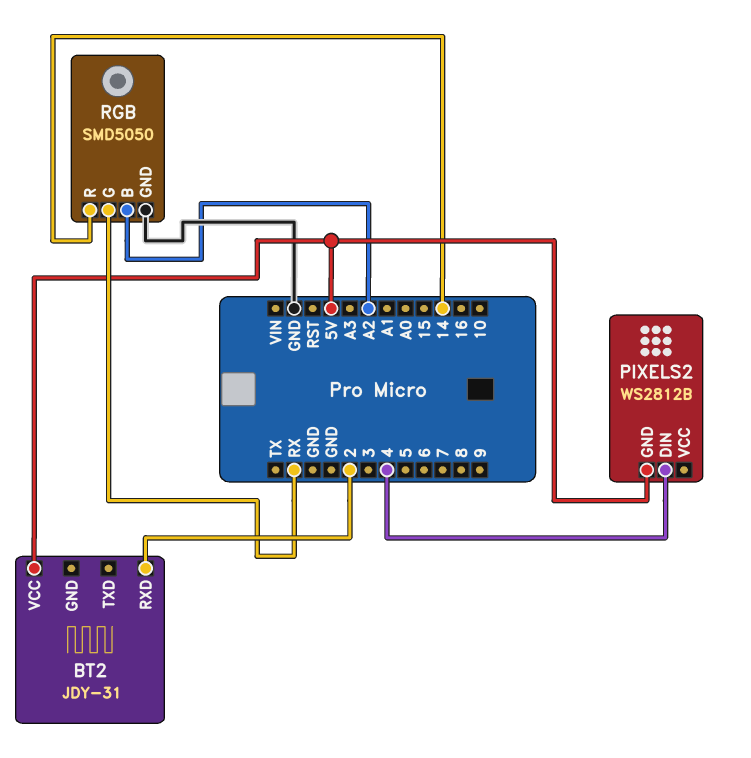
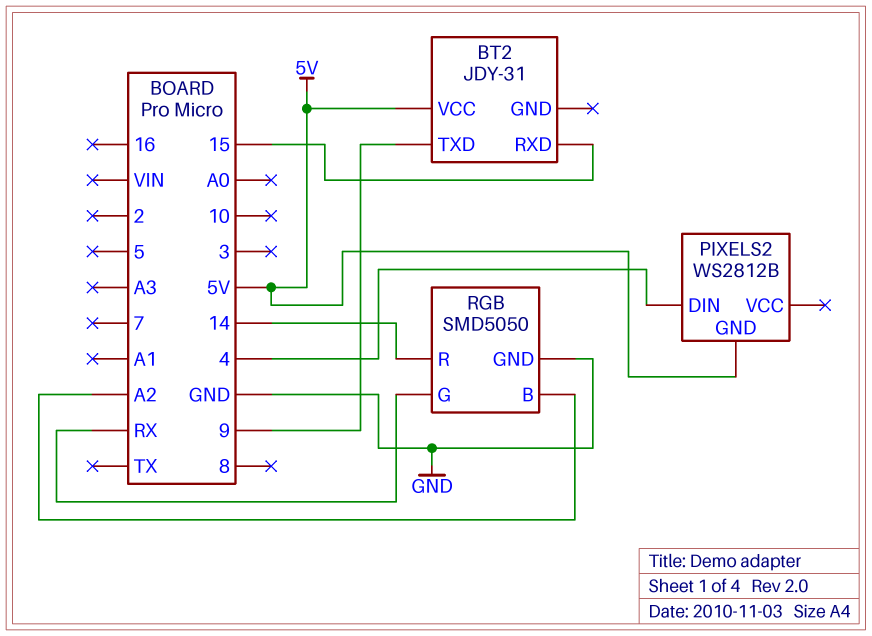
BT2 pin RXD: 2 -> 15
BT2 pin TXD: none -> 9

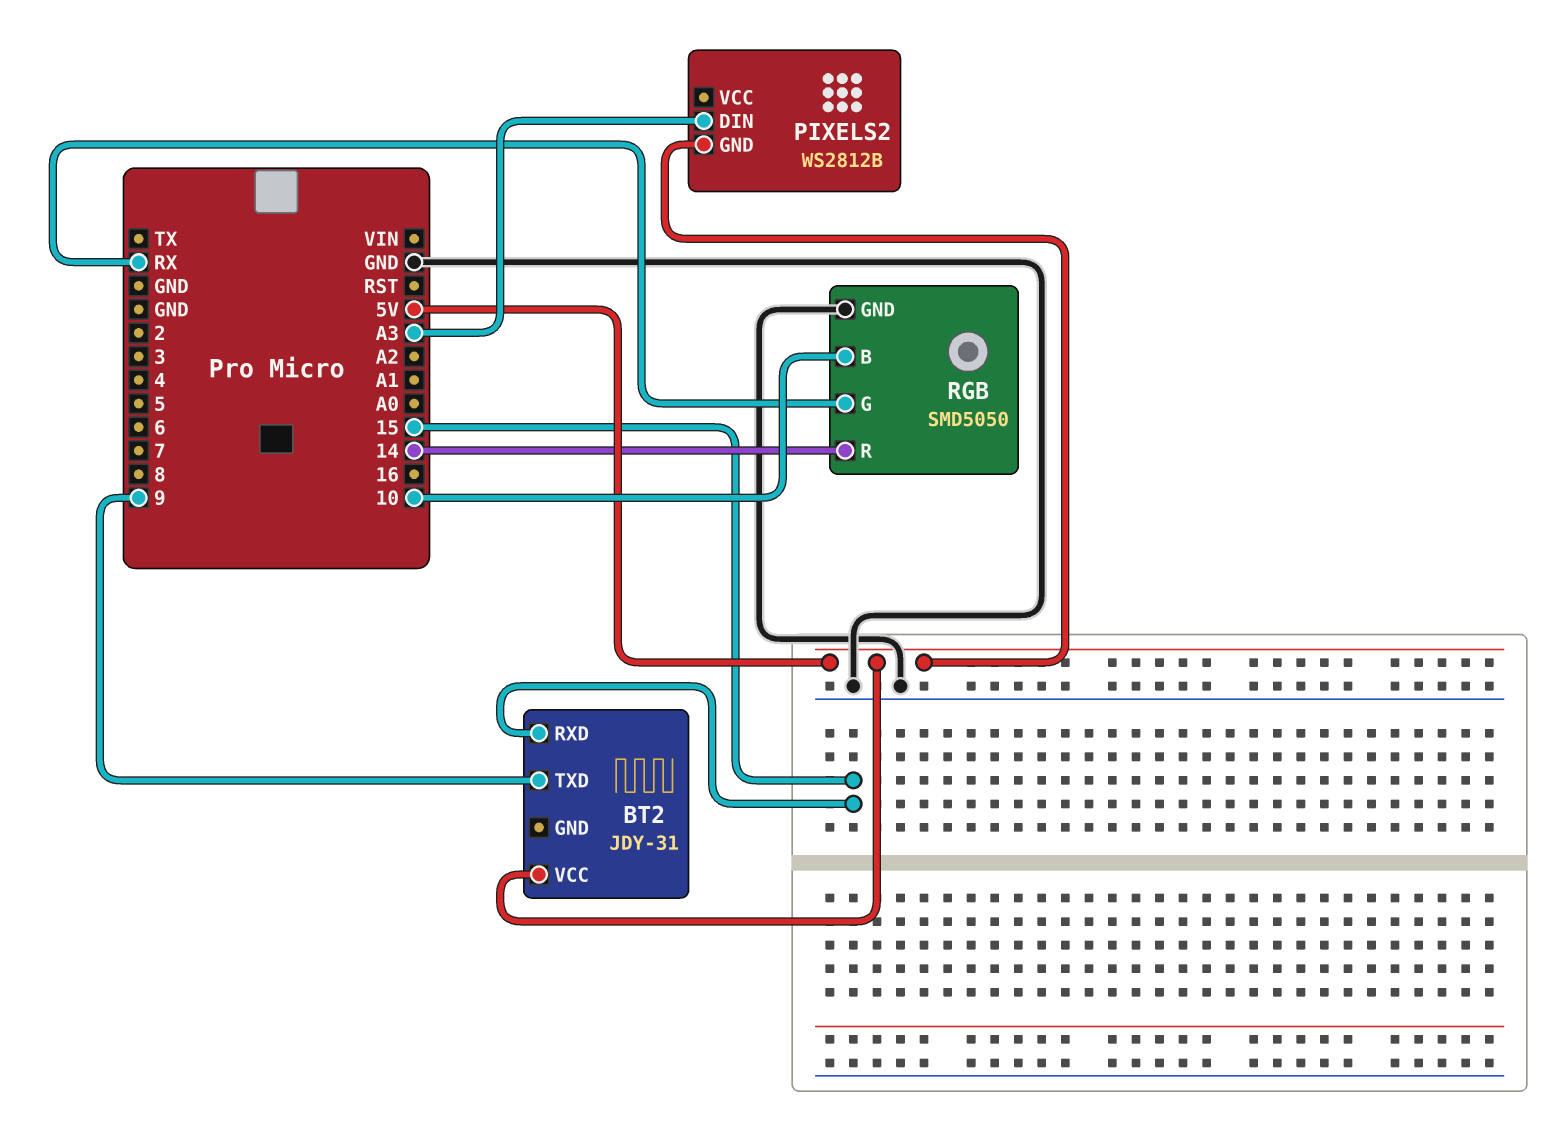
PIXELS2 pin DIN: 4 -> A3
RGB pin B: A2 -> 10

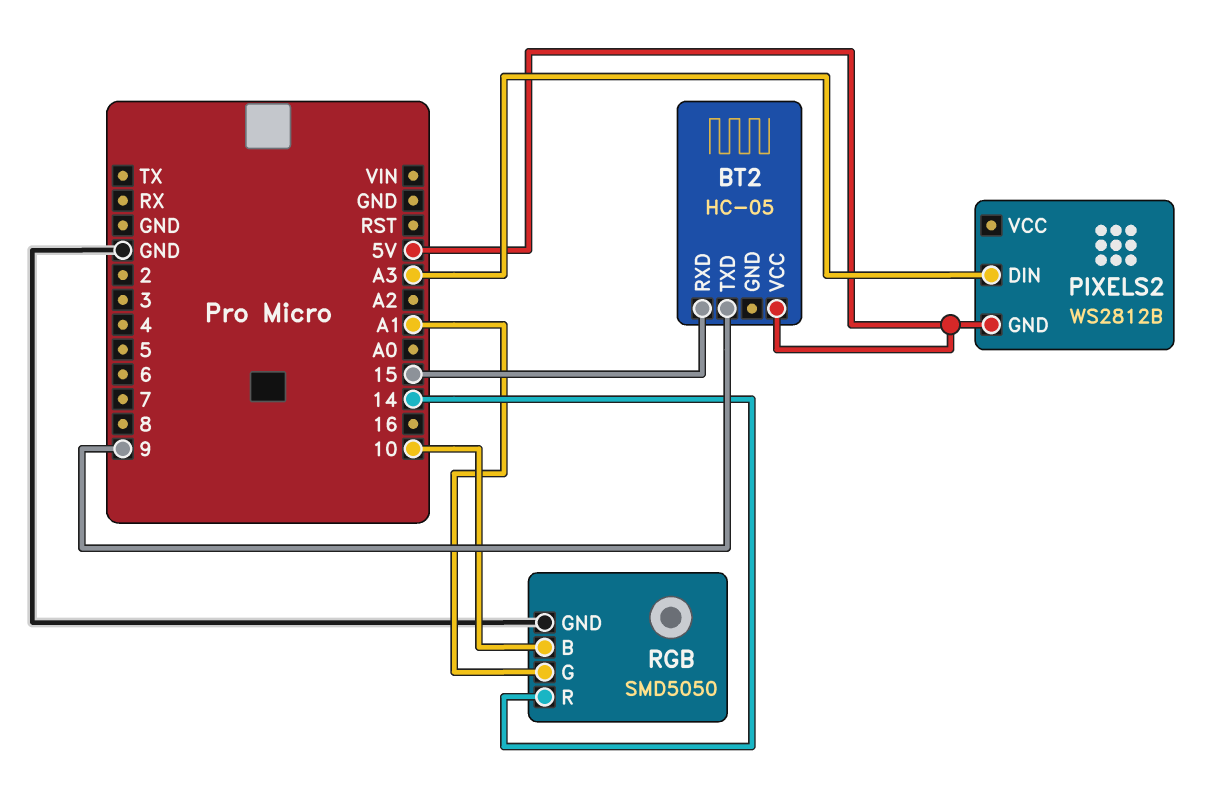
BT2: JDY-31 -> HC-05
RGB pin G: RX -> A1

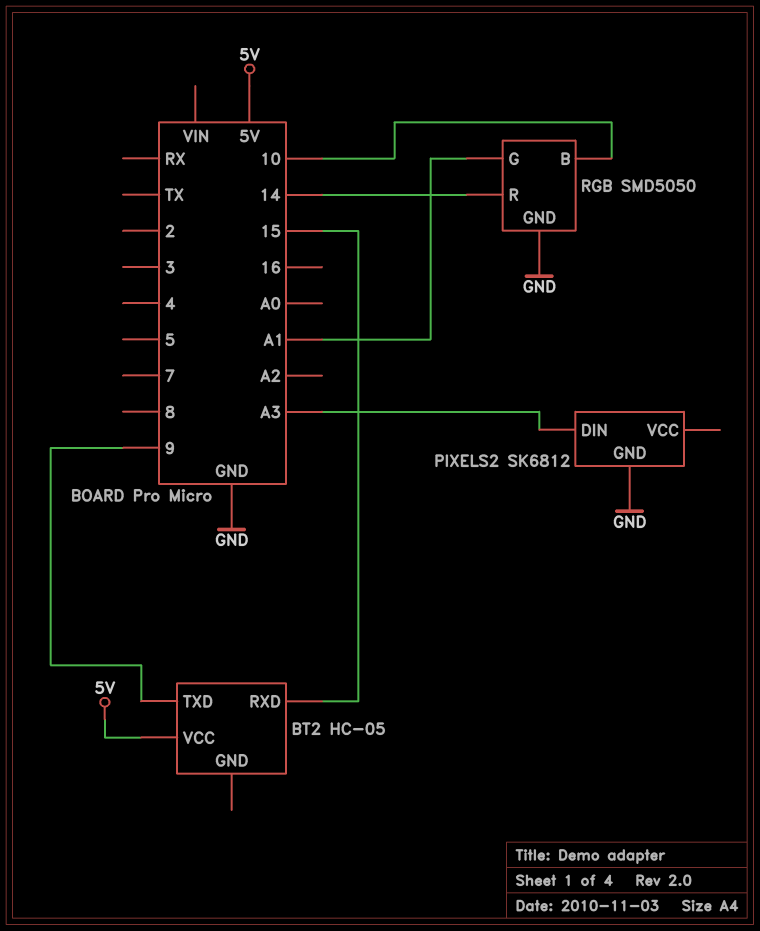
PIXELS2: WS2812B -> SK6812
PIXELS2 pin GND: 5V -> GND

